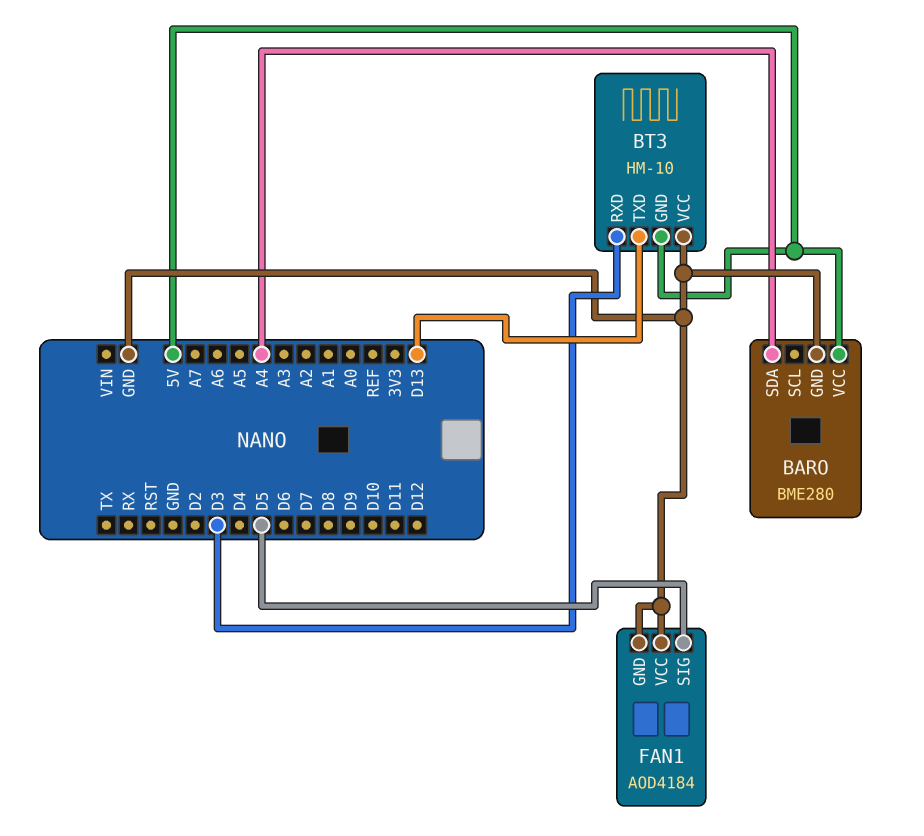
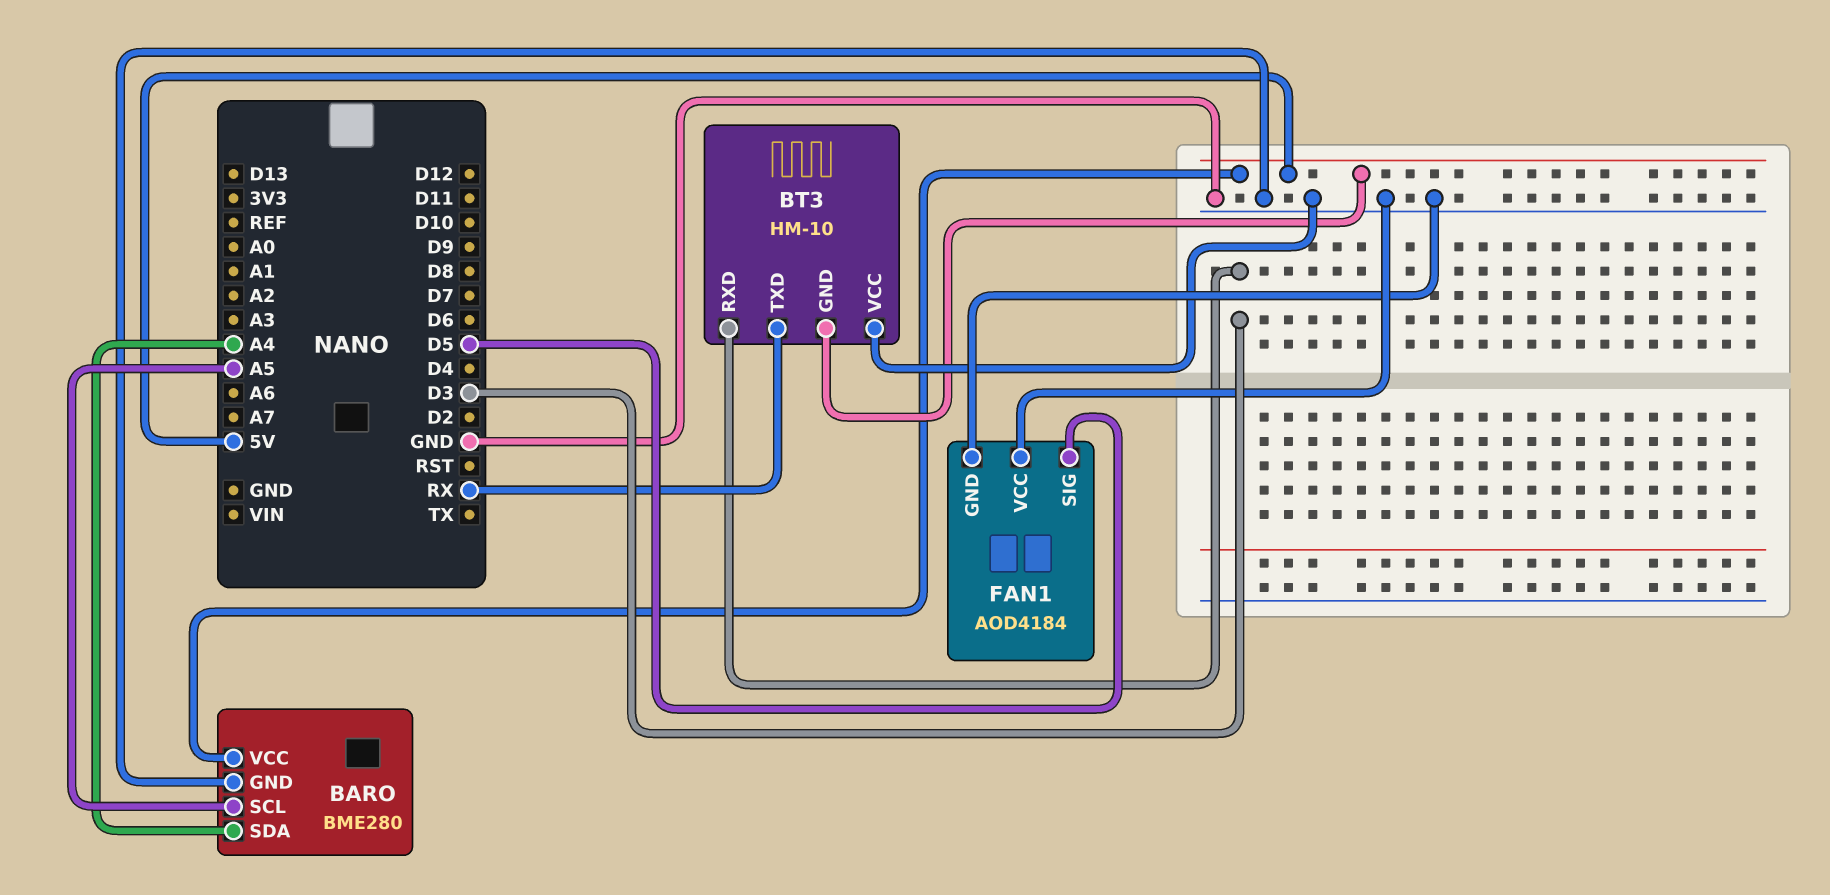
BARO pin SCL: none -> A5
BT3 pin TXD: D13 -> RX

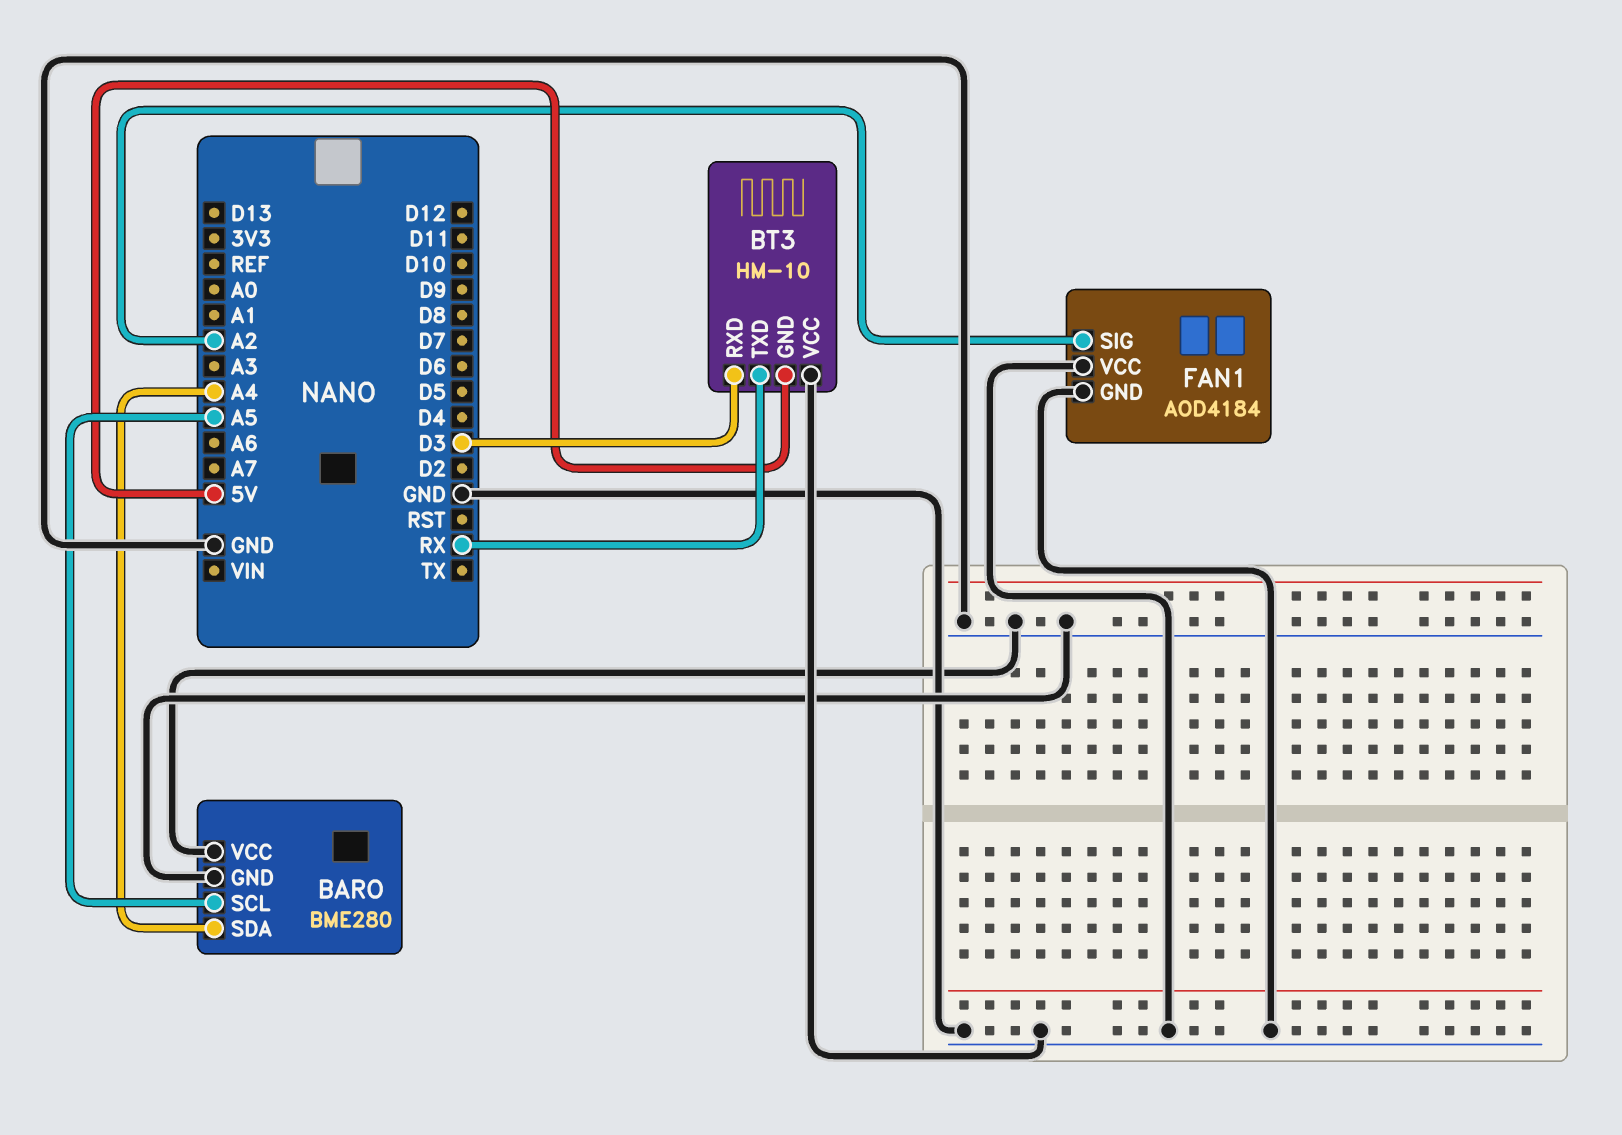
BARO pin VCC: 5V -> GND
FAN1 pin SIG: D5 -> A2

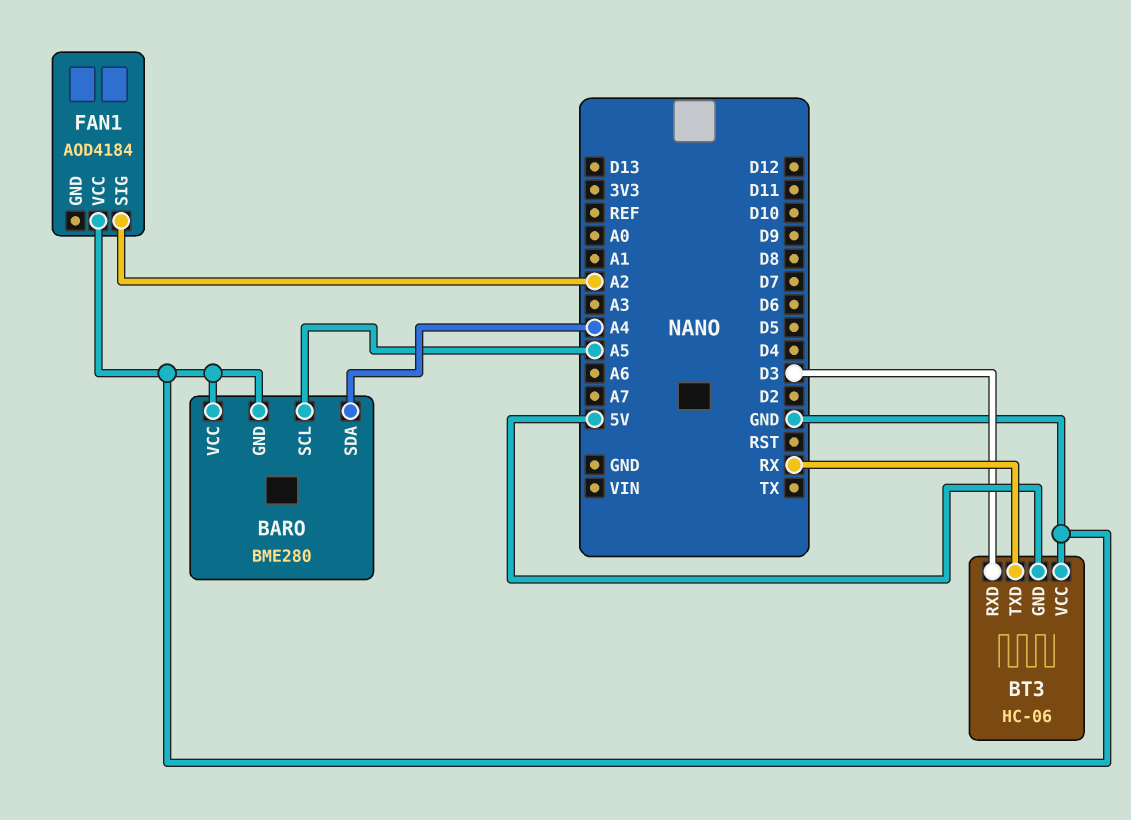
BT3: HM-10 -> HC-06
FAN1 pin GND: GND -> none

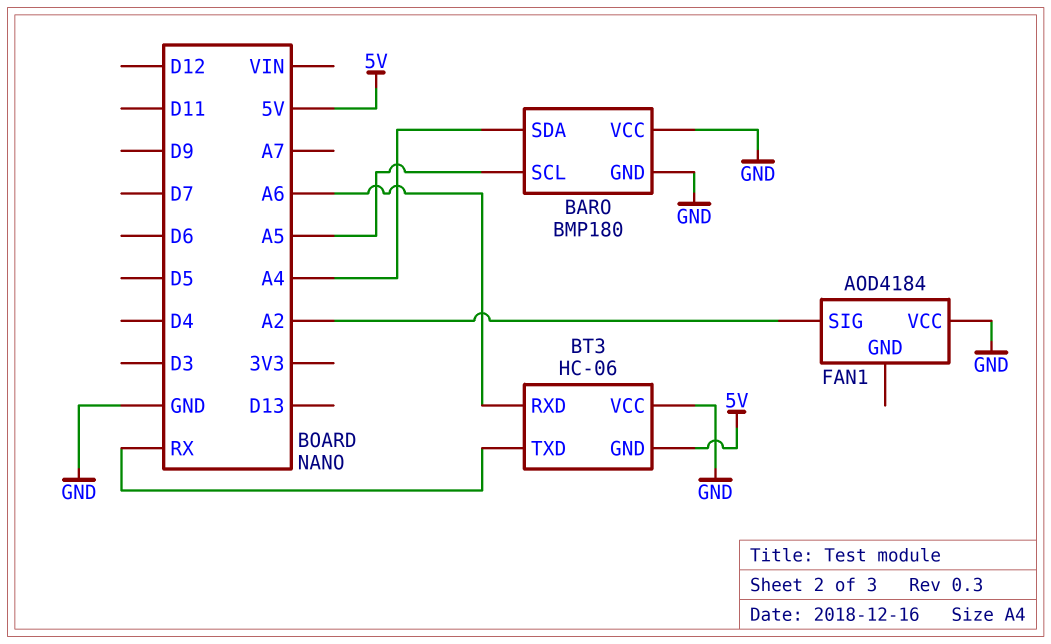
BARO: BME280 -> BMP180
BT3 pin RXD: D3 -> A6

